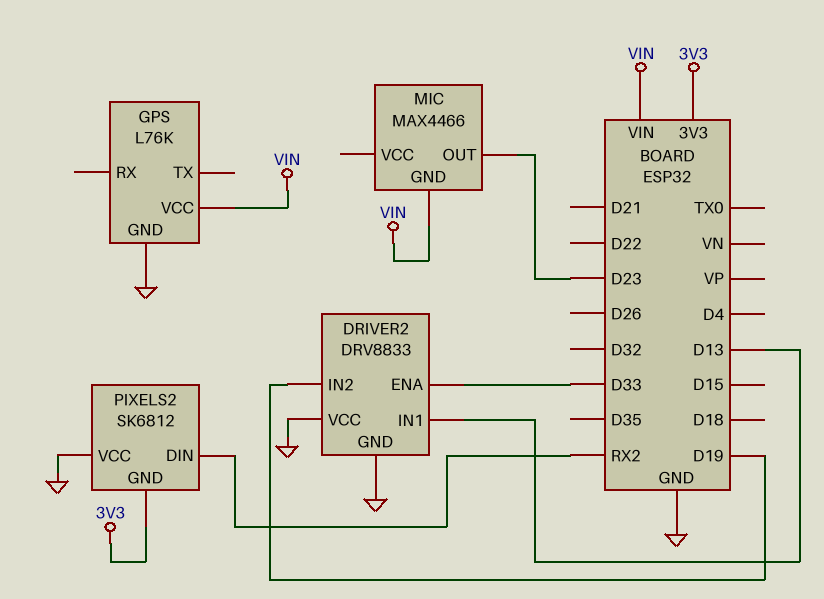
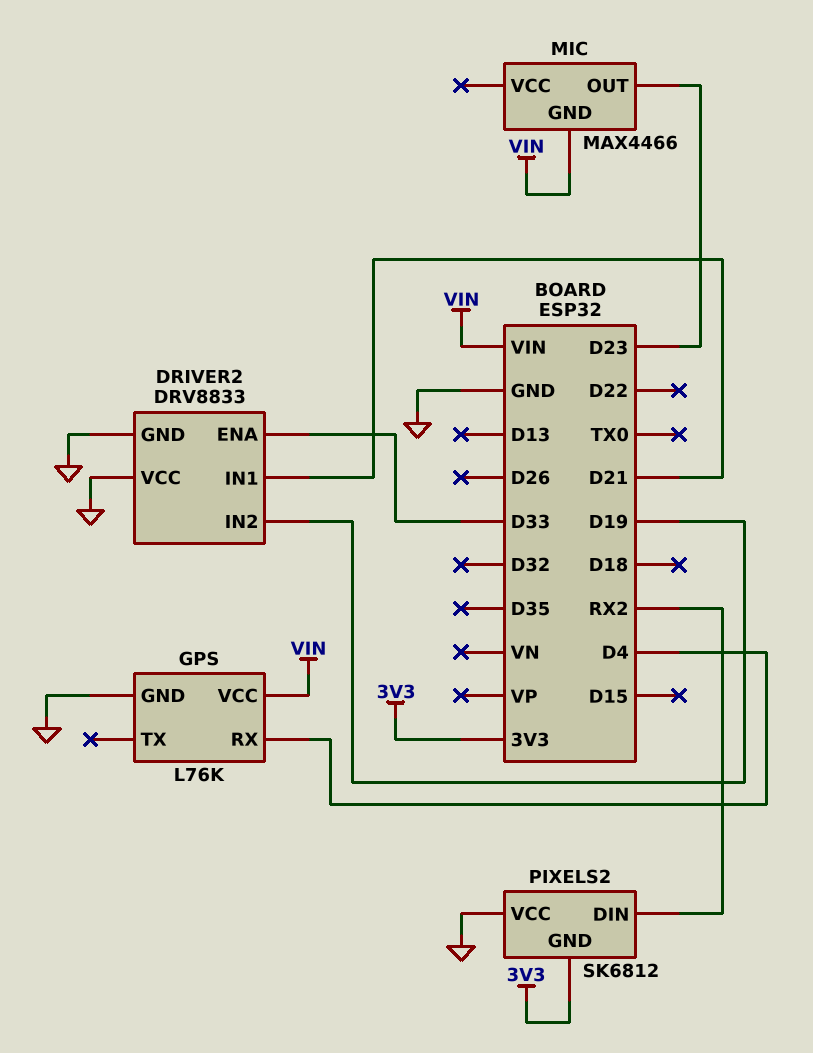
DRIVER2 pin IN1: D13 -> D21
GPS pin RX: none -> D4

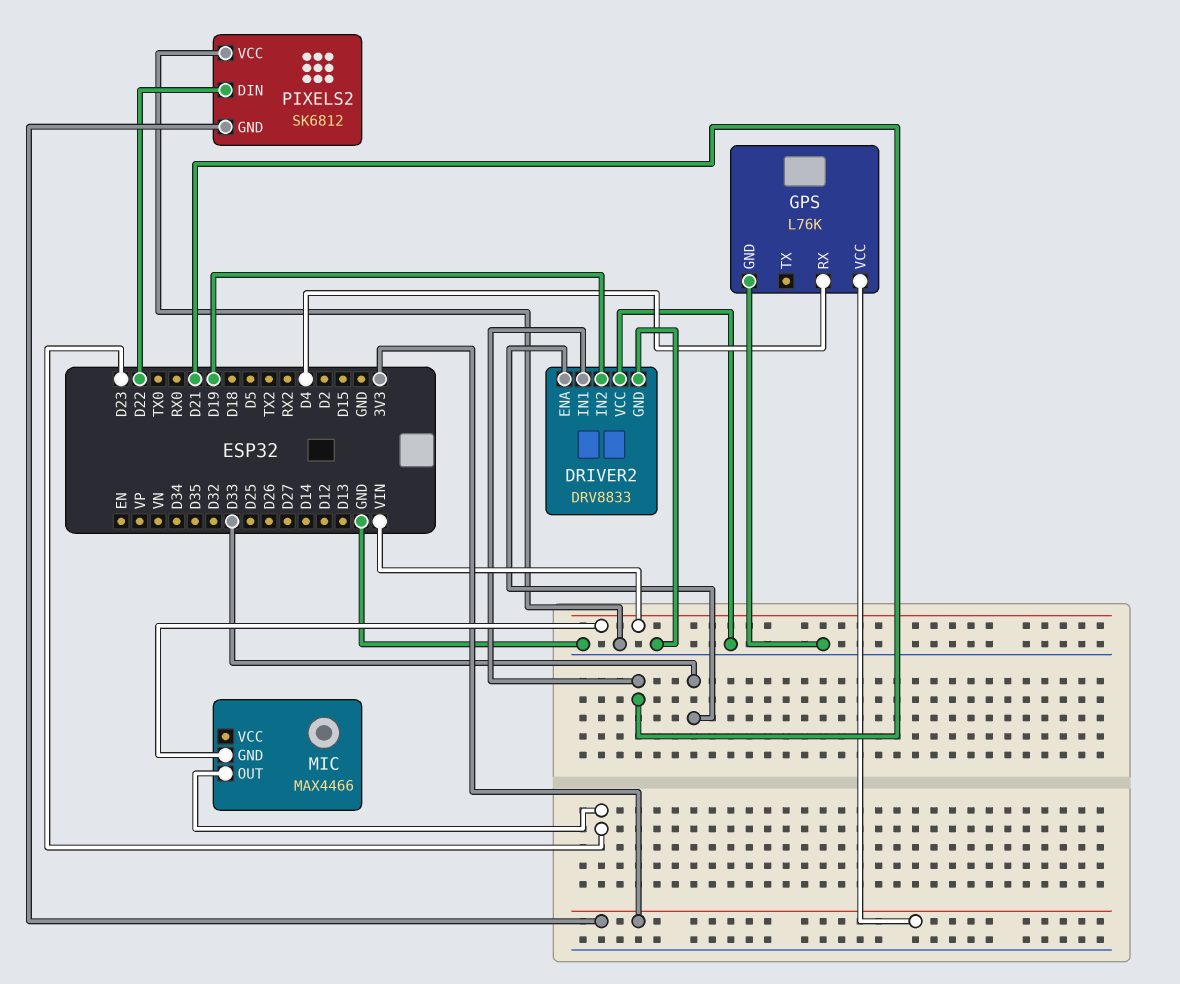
GPS pin VCC: VIN -> 3V3
PIXELS2 pin DIN: RX2 -> D22

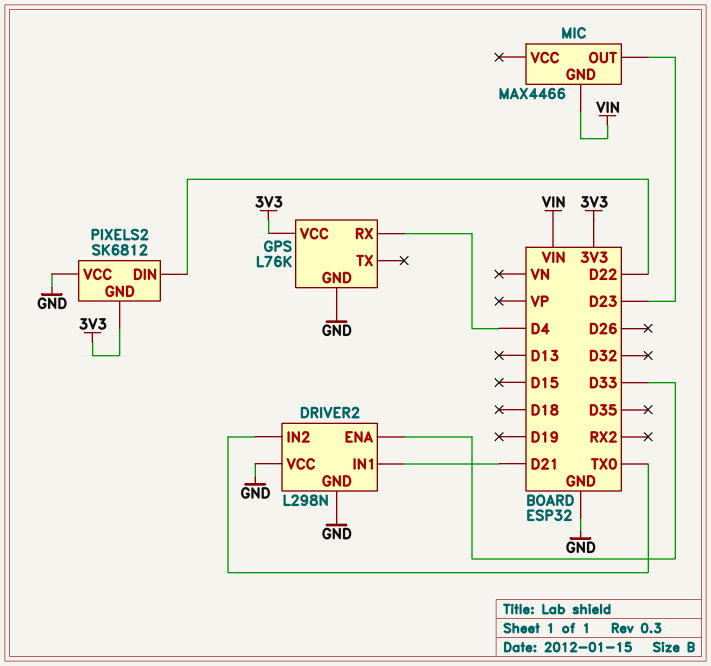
DRIVER2: DRV8833 -> L298N
DRIVER2 pin IN2: D19 -> TX0

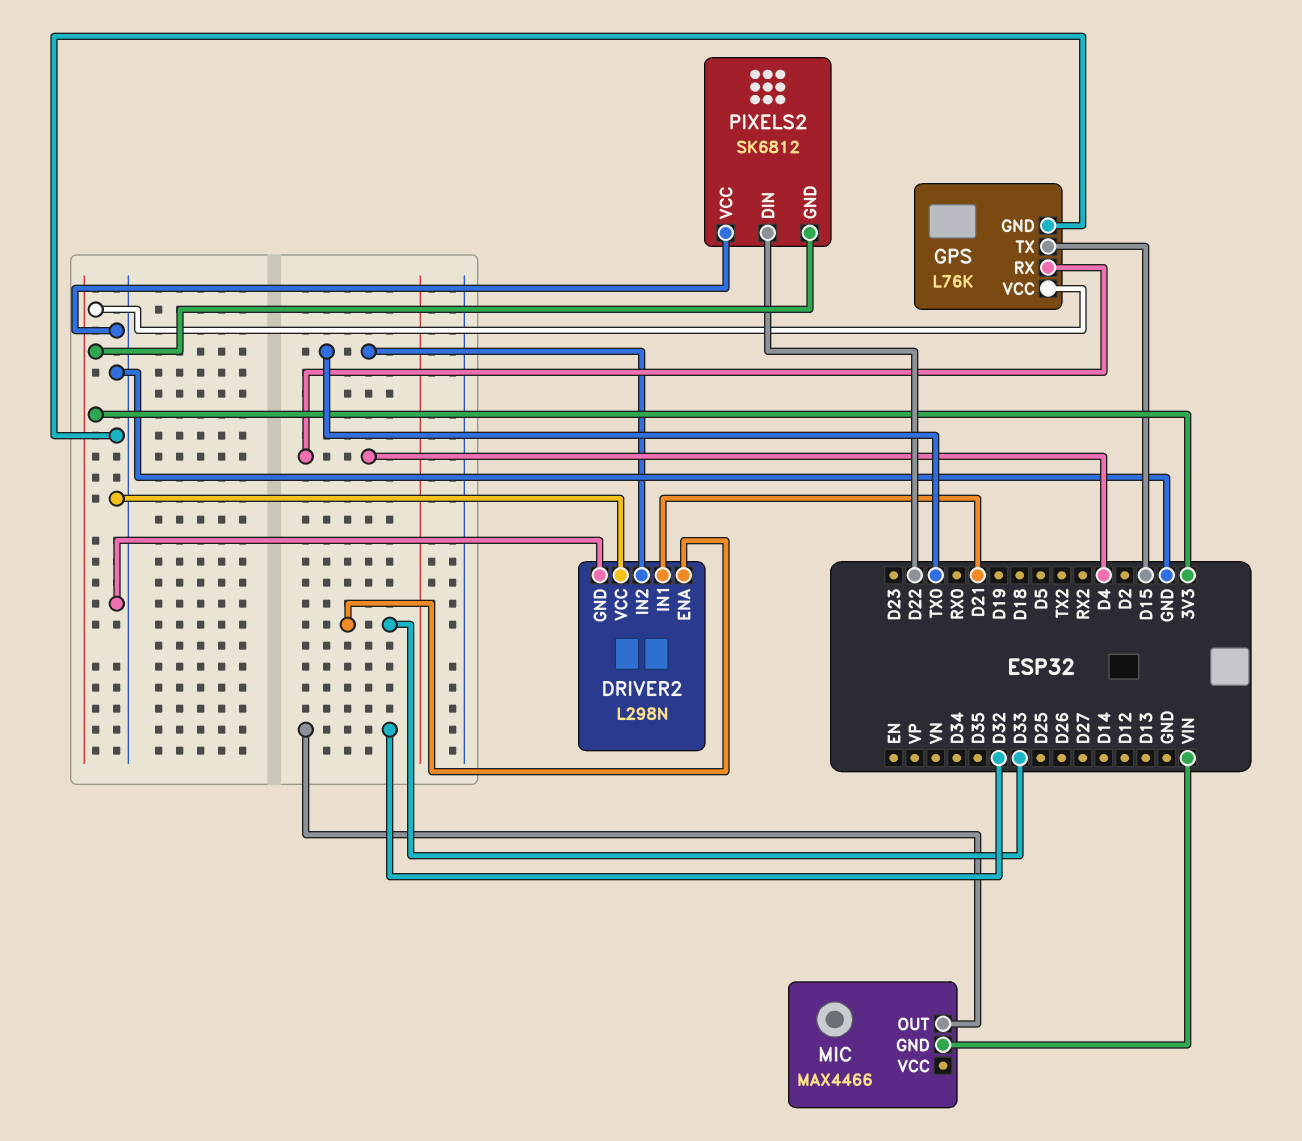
GPS pin TX: none -> D15
MIC pin OUT: D23 -> D32

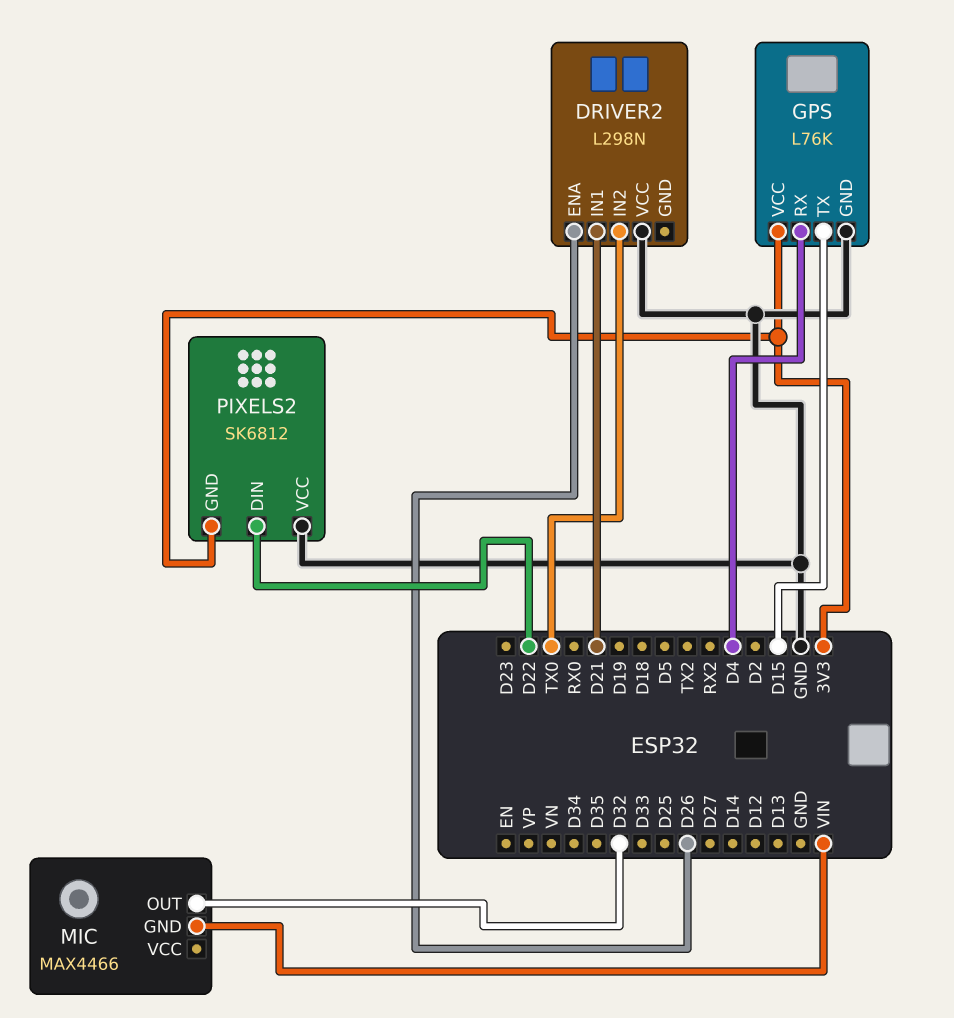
DRIVER2 pin ENA: D33 -> D26
DRIVER2 pin GND: GND -> none

